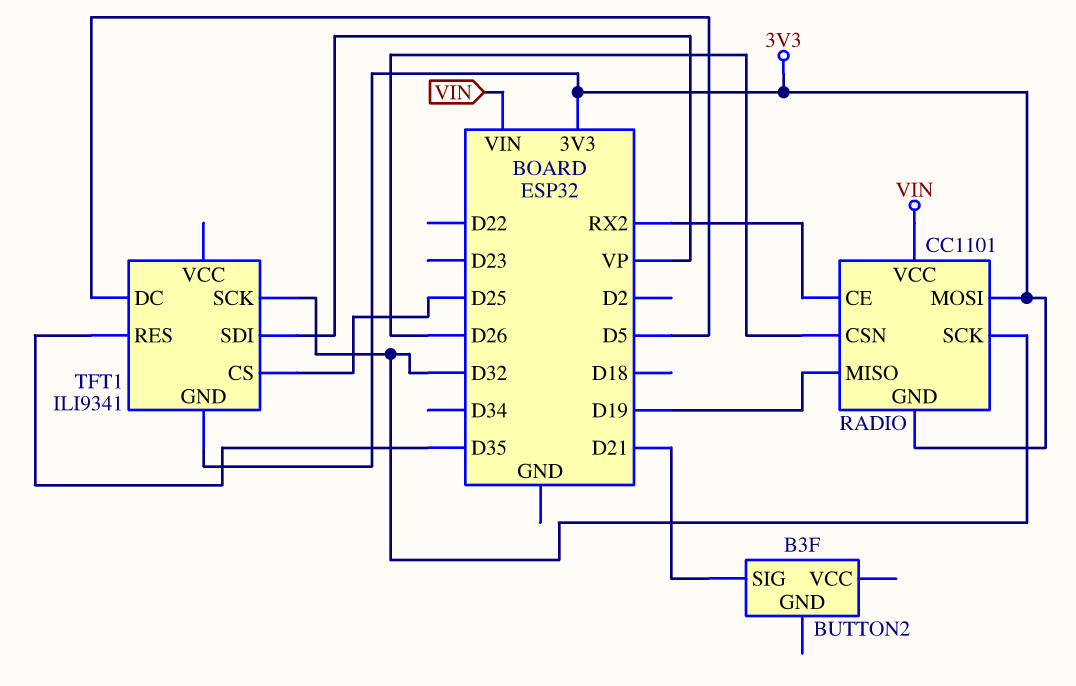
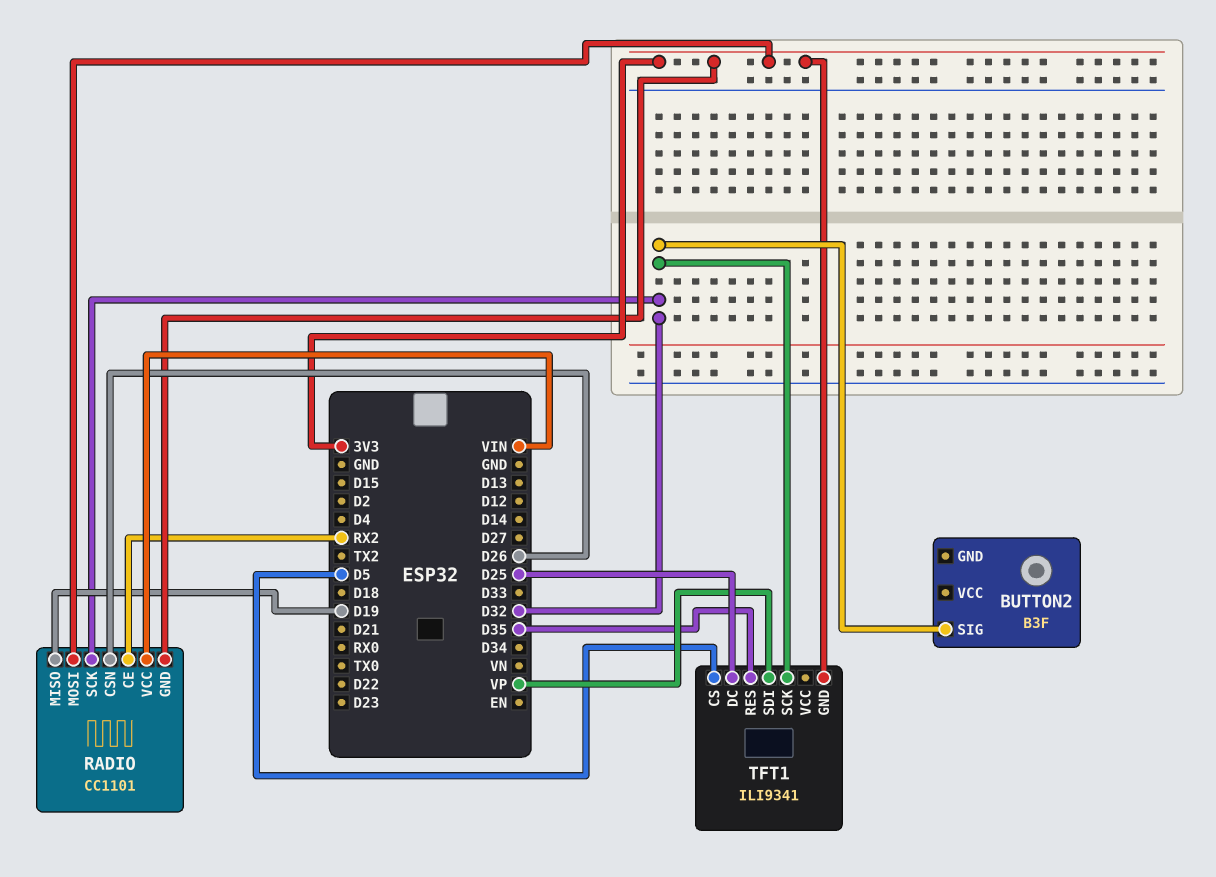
BUTTON2 pin SIG: D21 -> D32
TFT1 pin CS: D25 -> D5
TFT1 pin DC: D5 -> D25

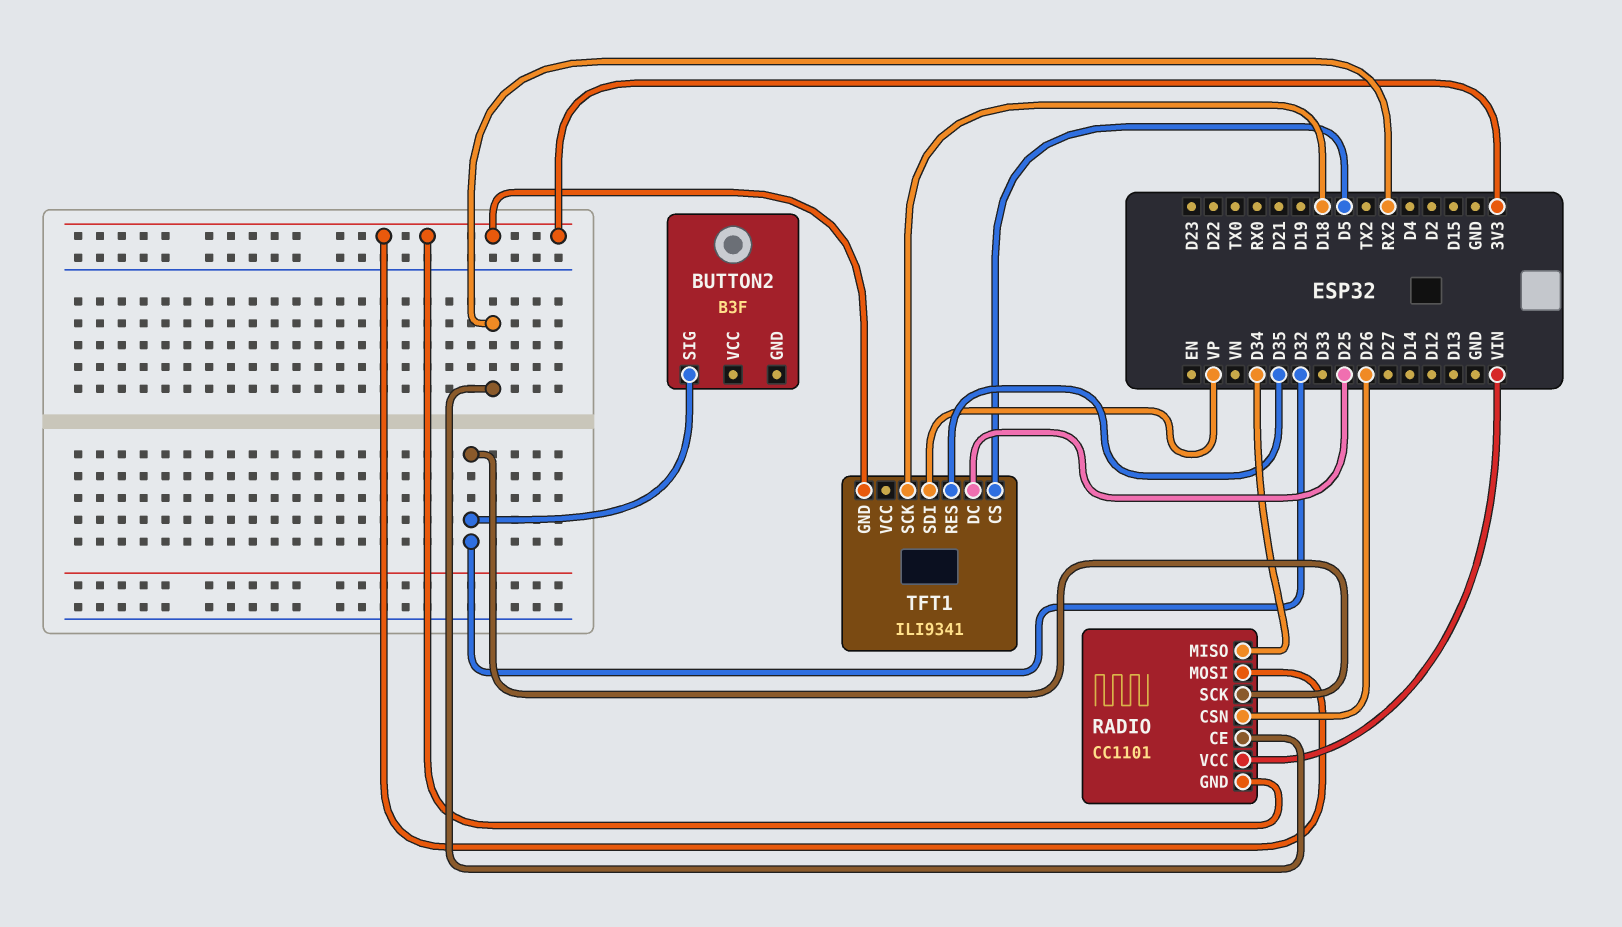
RADIO pin MISO: D19 -> D34
TFT1 pin SCK: D32 -> D18

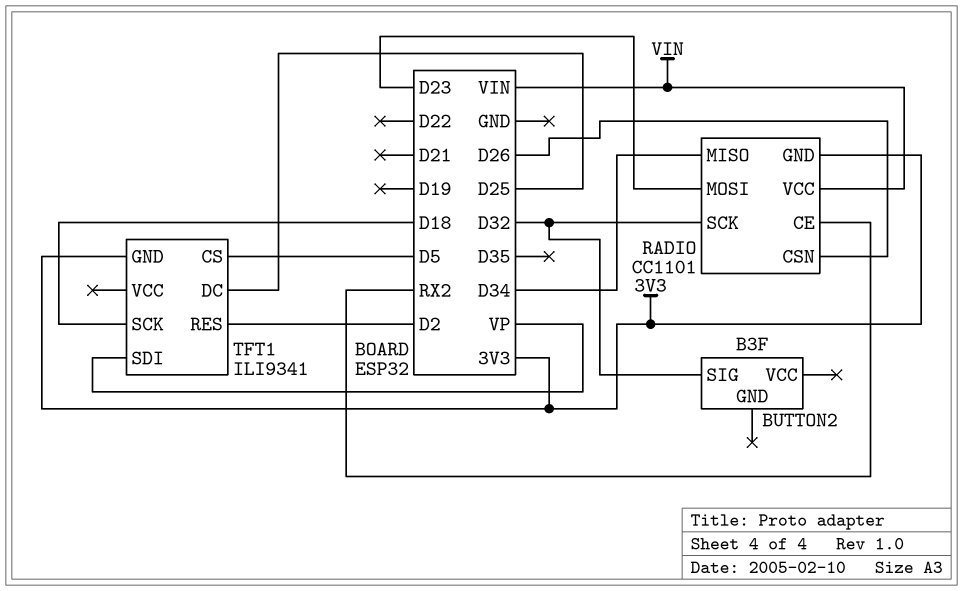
RADIO pin MOSI: 3V3 -> D23
TFT1 pin RES: D35 -> D2

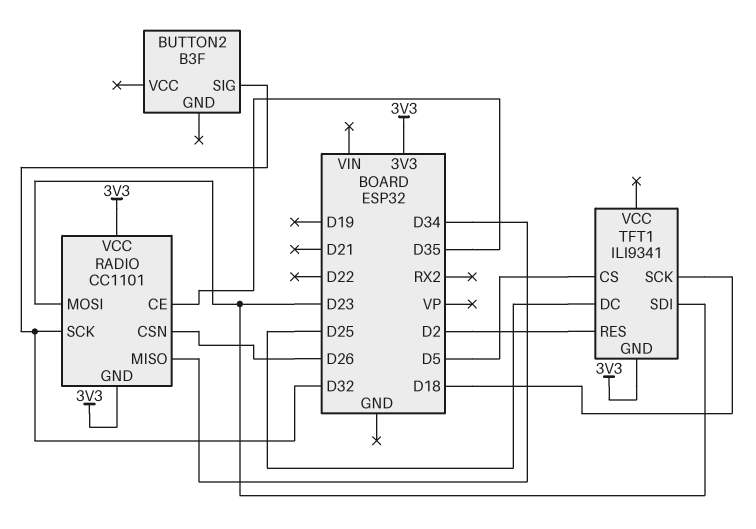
RADIO pin CE: RX2 -> D35
RADIO pin VCC: VIN -> 3V3
TFT1 pin SDI: VP -> D23

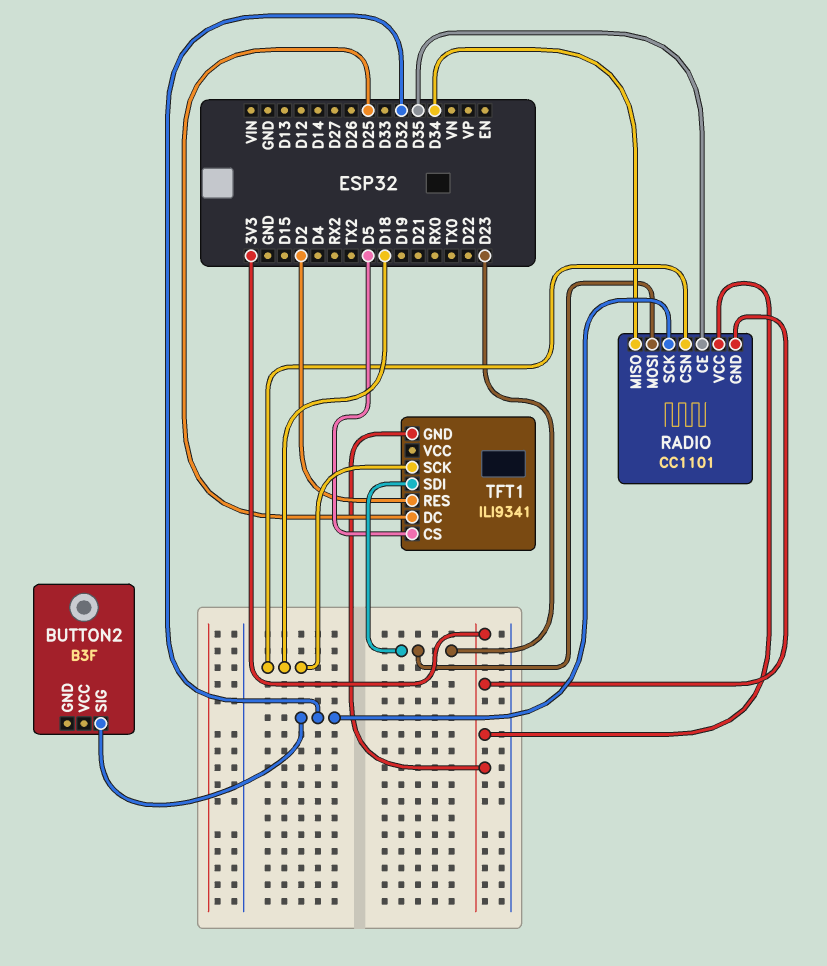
RADIO pin CSN: D26 -> D18

